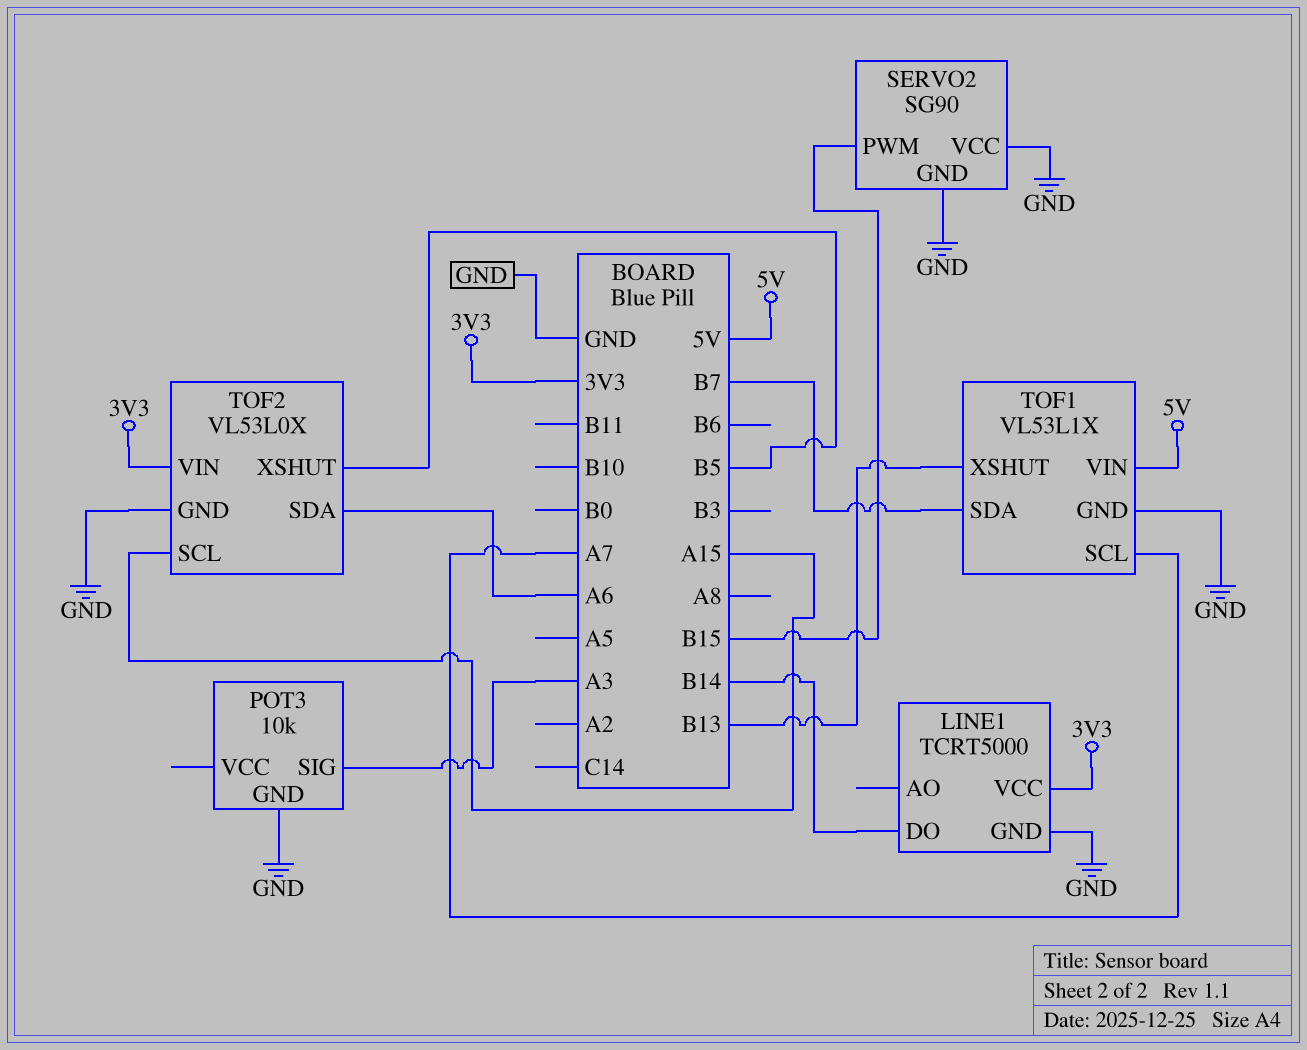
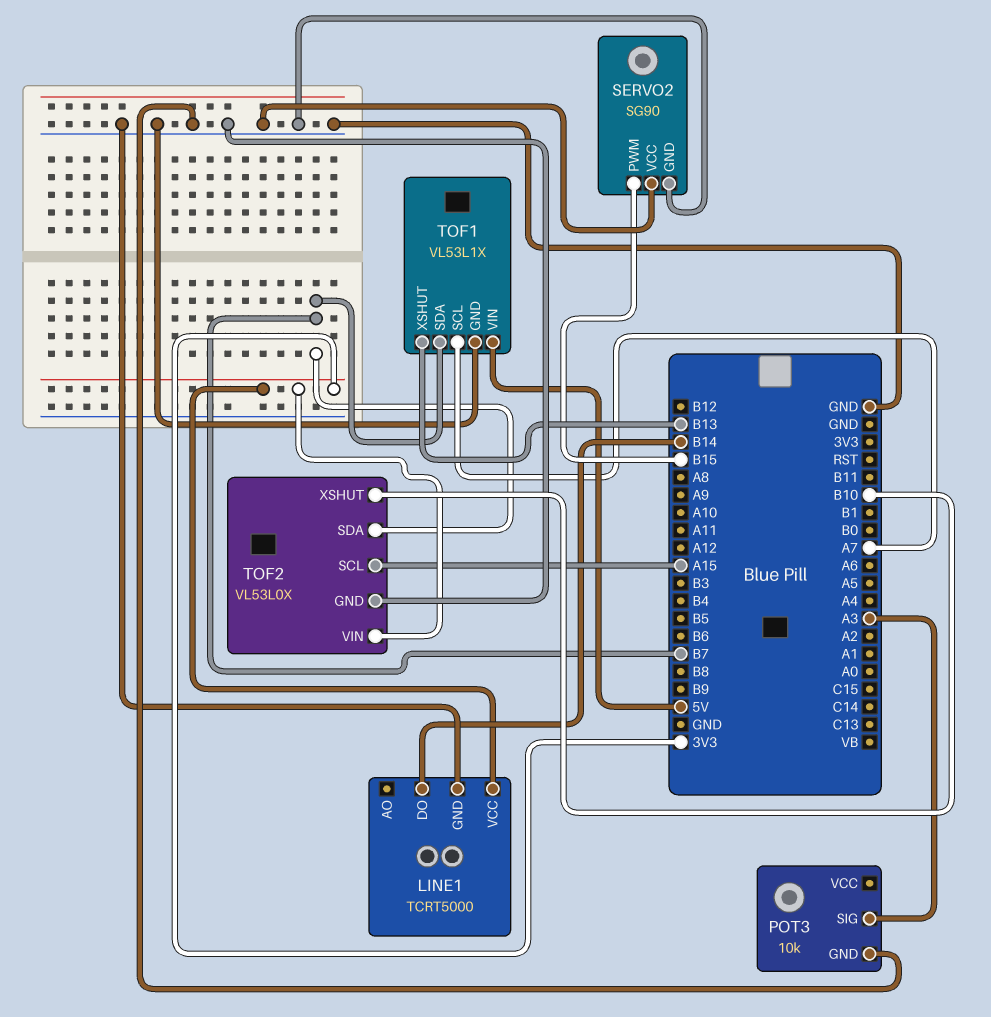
TOF2 pin SDA: A6 -> B7
TOF2 pin XSHUT: B5 -> B10

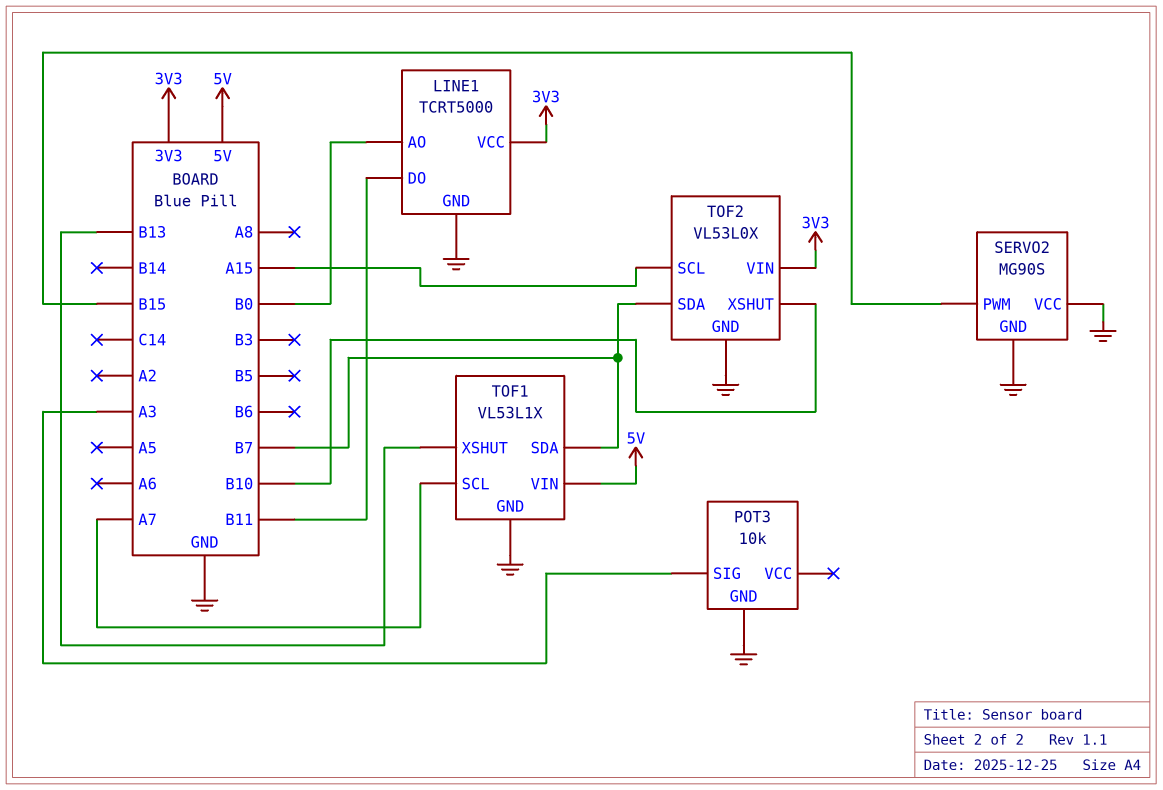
LINE1 pin AO: none -> B0
LINE1 pin DO: B14 -> B11
SERVO2: SG90 -> MG90S

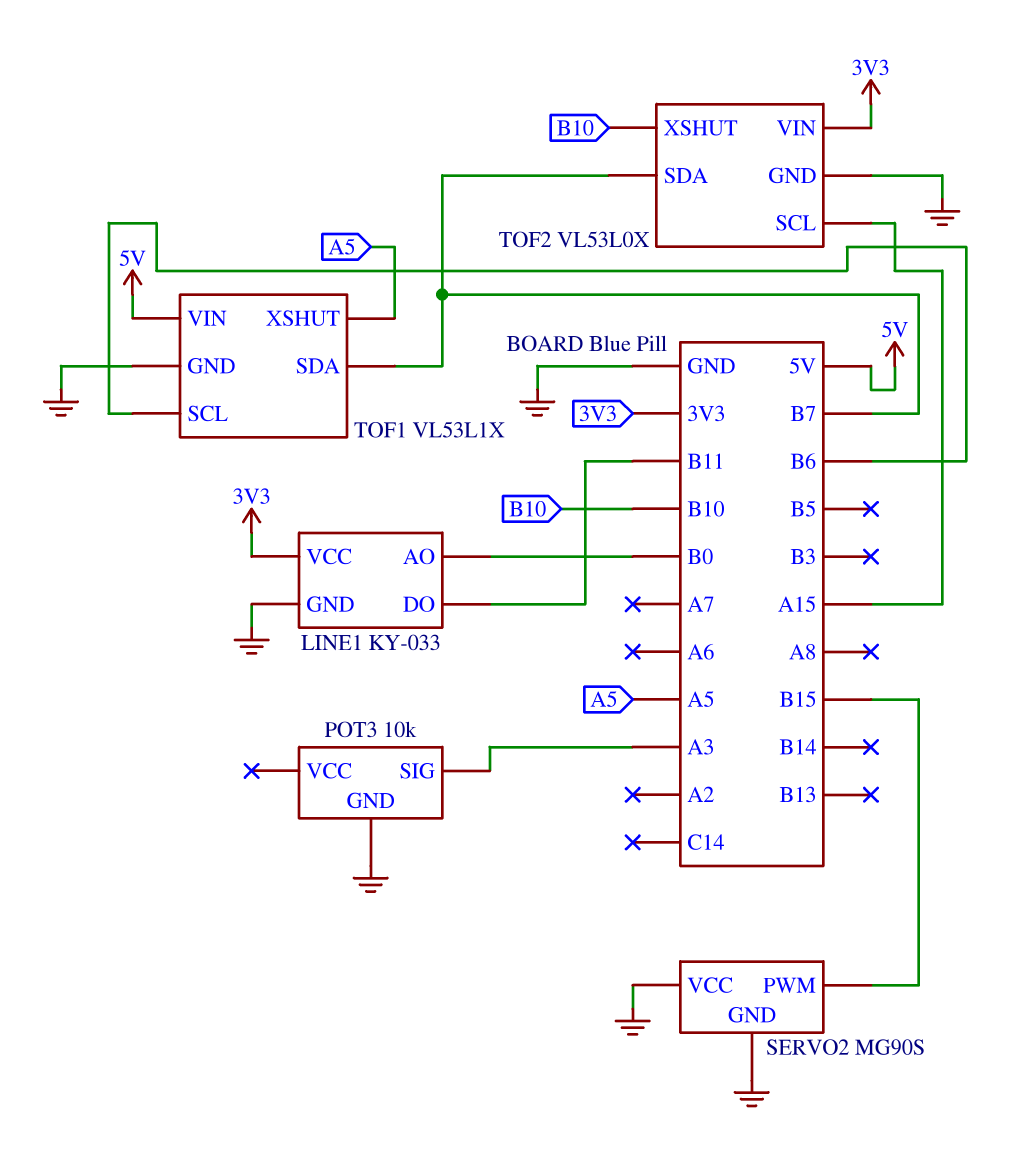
LINE1: TCRT5000 -> KY-033
TOF1 pin SCL: A7 -> B6
TOF1 pin XSHUT: B13 -> A5

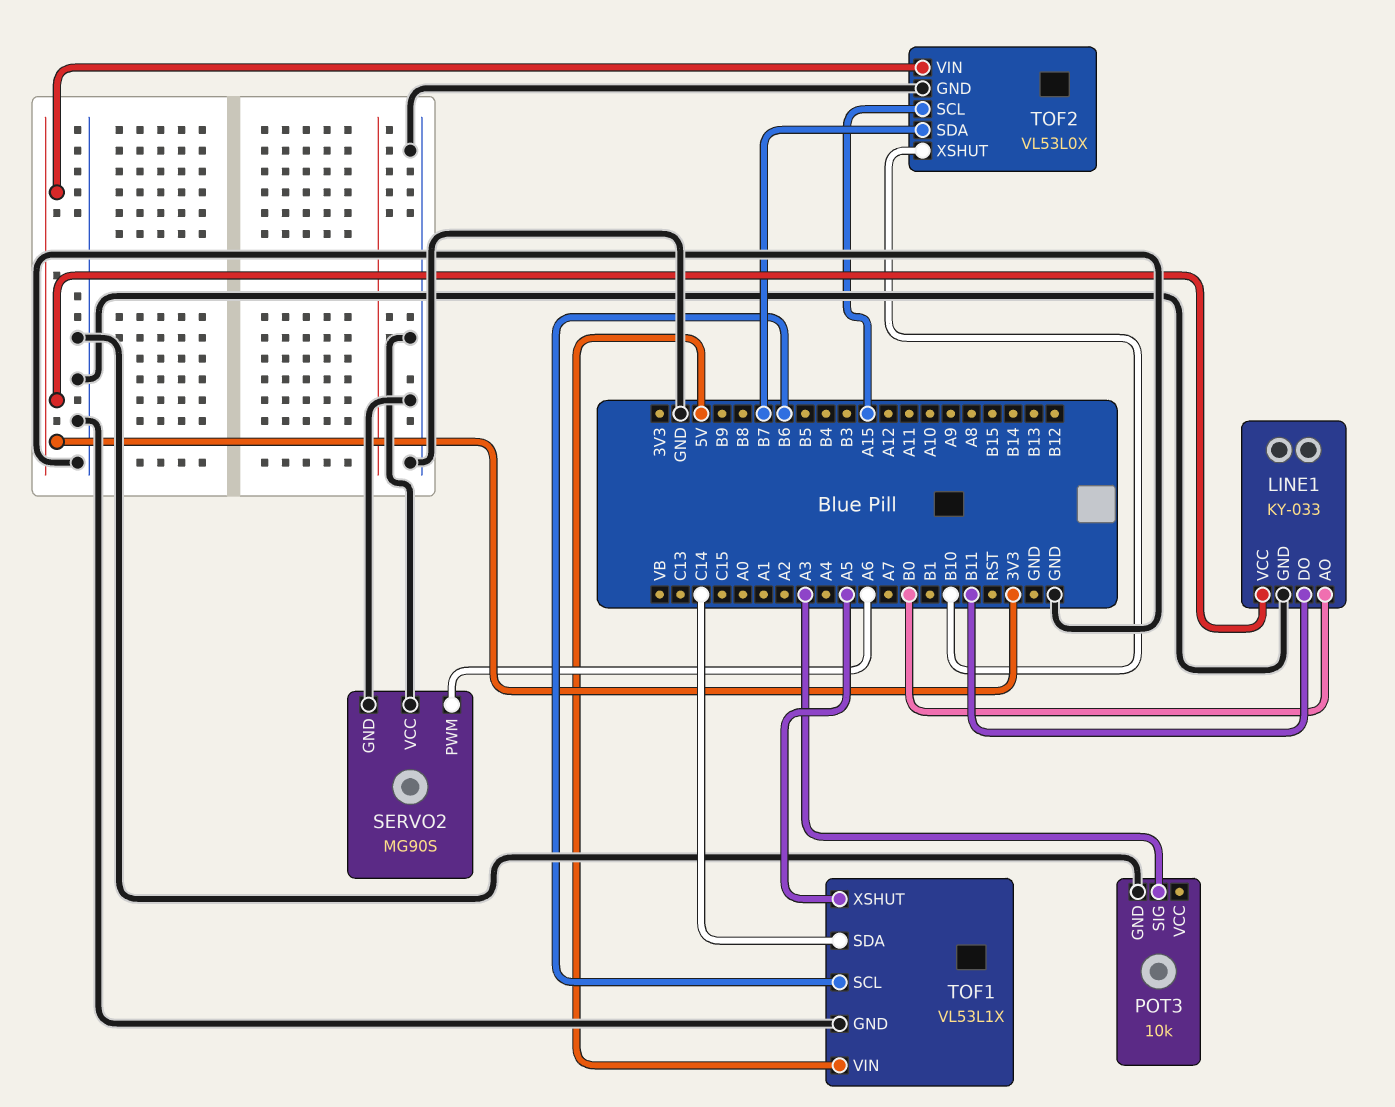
SERVO2 pin PWM: B15 -> A6
TOF1 pin SDA: B7 -> C14

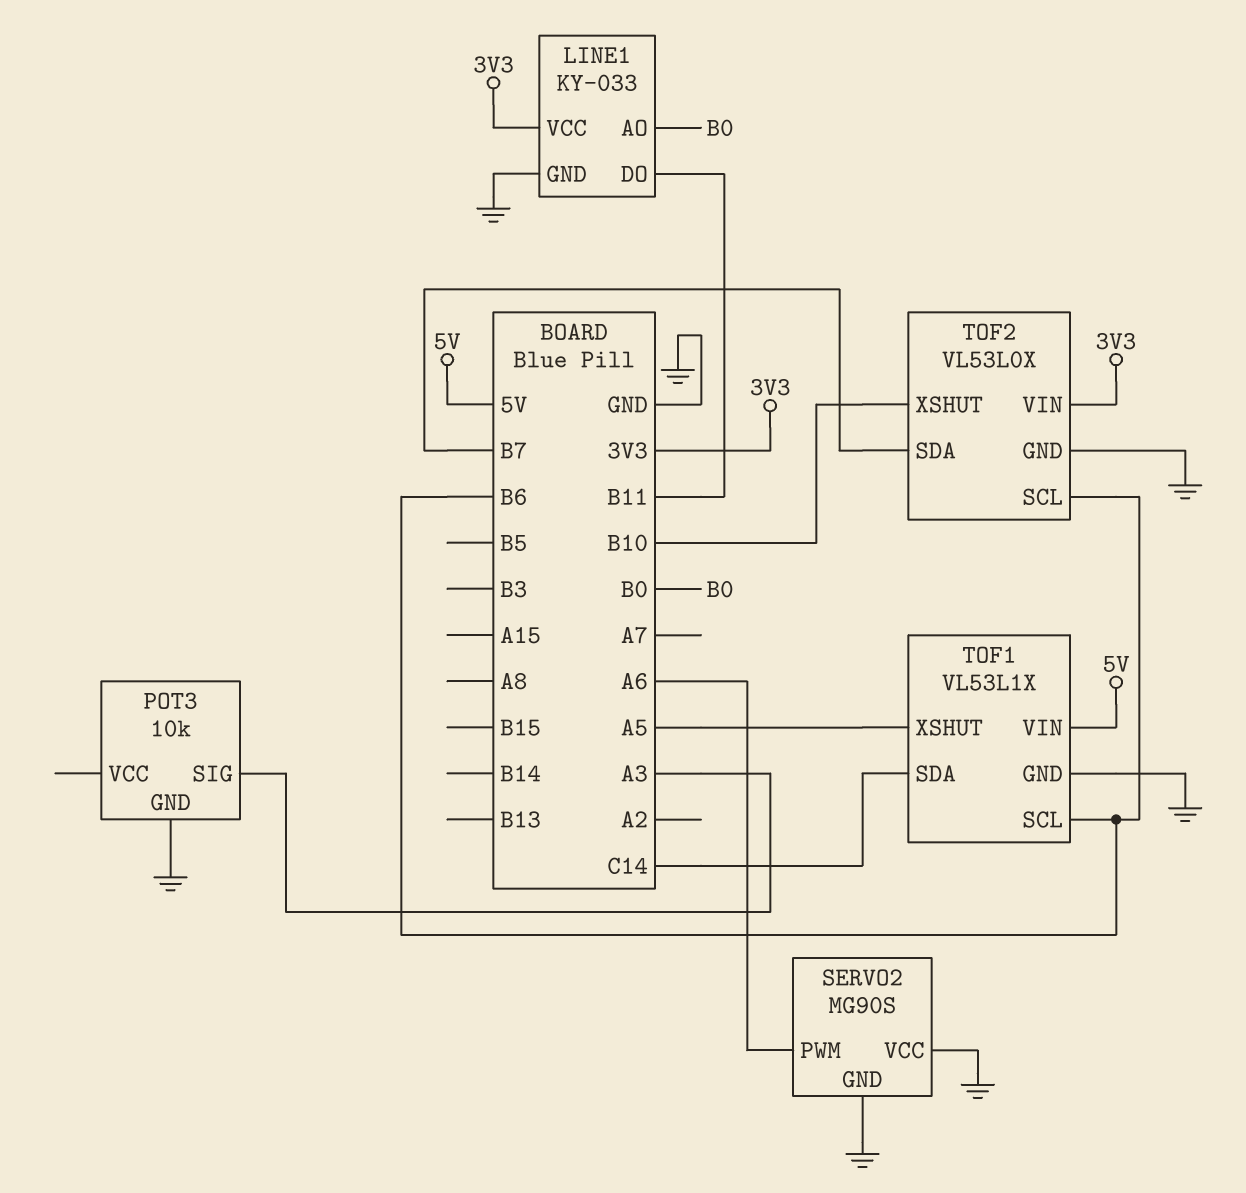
TOF2 pin SCL: A15 -> B6

